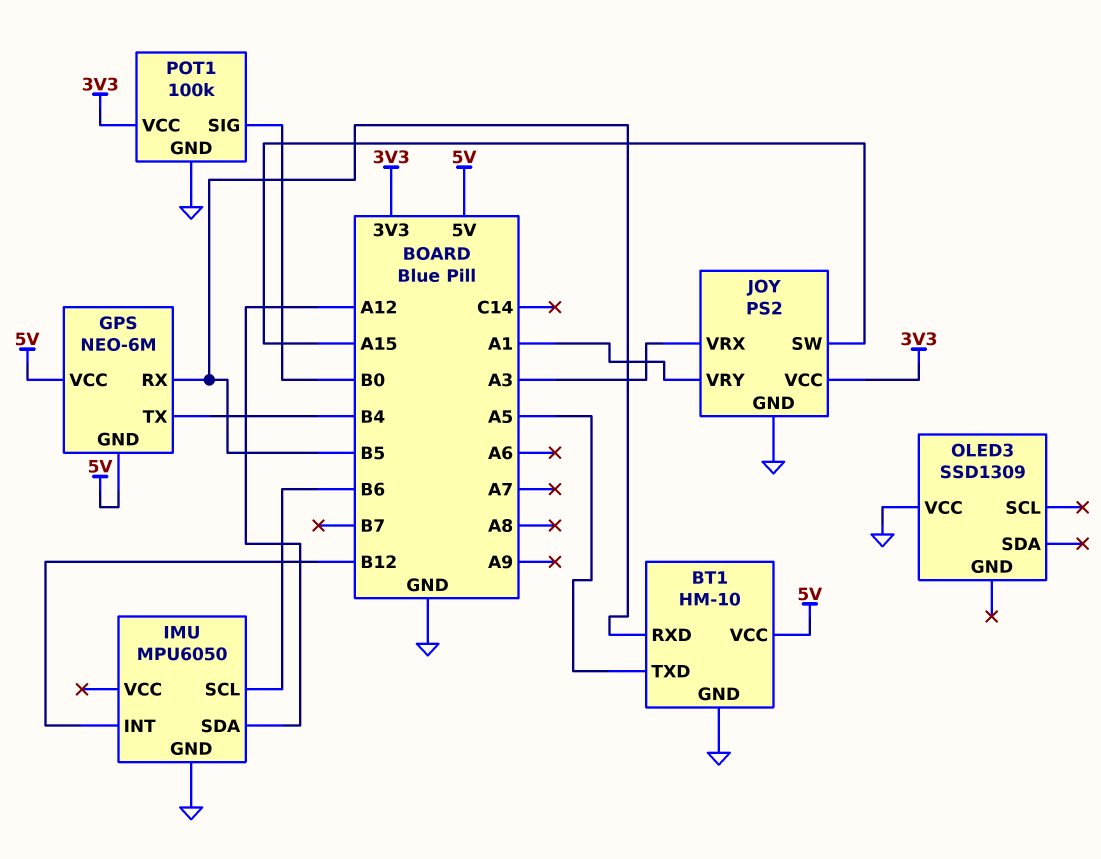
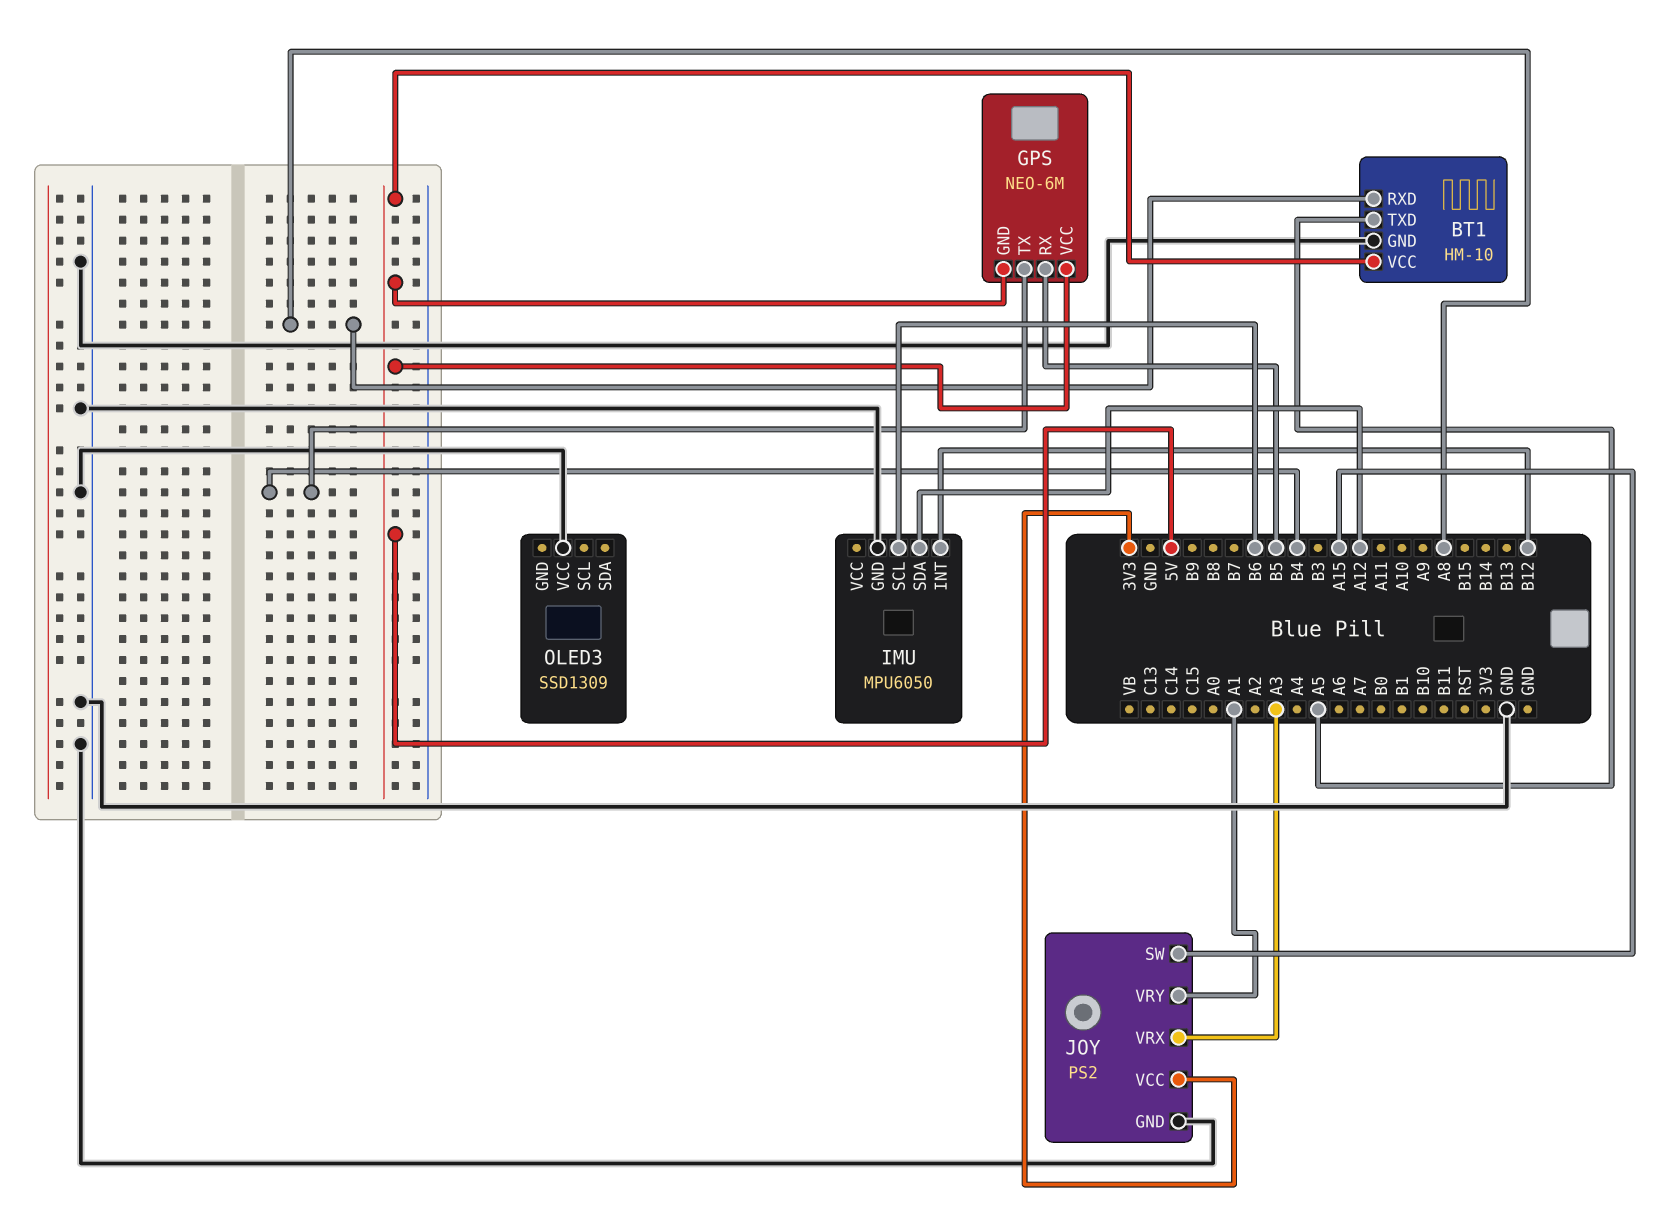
BT1 pin RXD: B5 -> A8
POT1: 100k -> none
POT1 pin GND: GND -> none
POT1 pin SIG: B0 -> none
POT1 pin VCC: 3V3 -> none

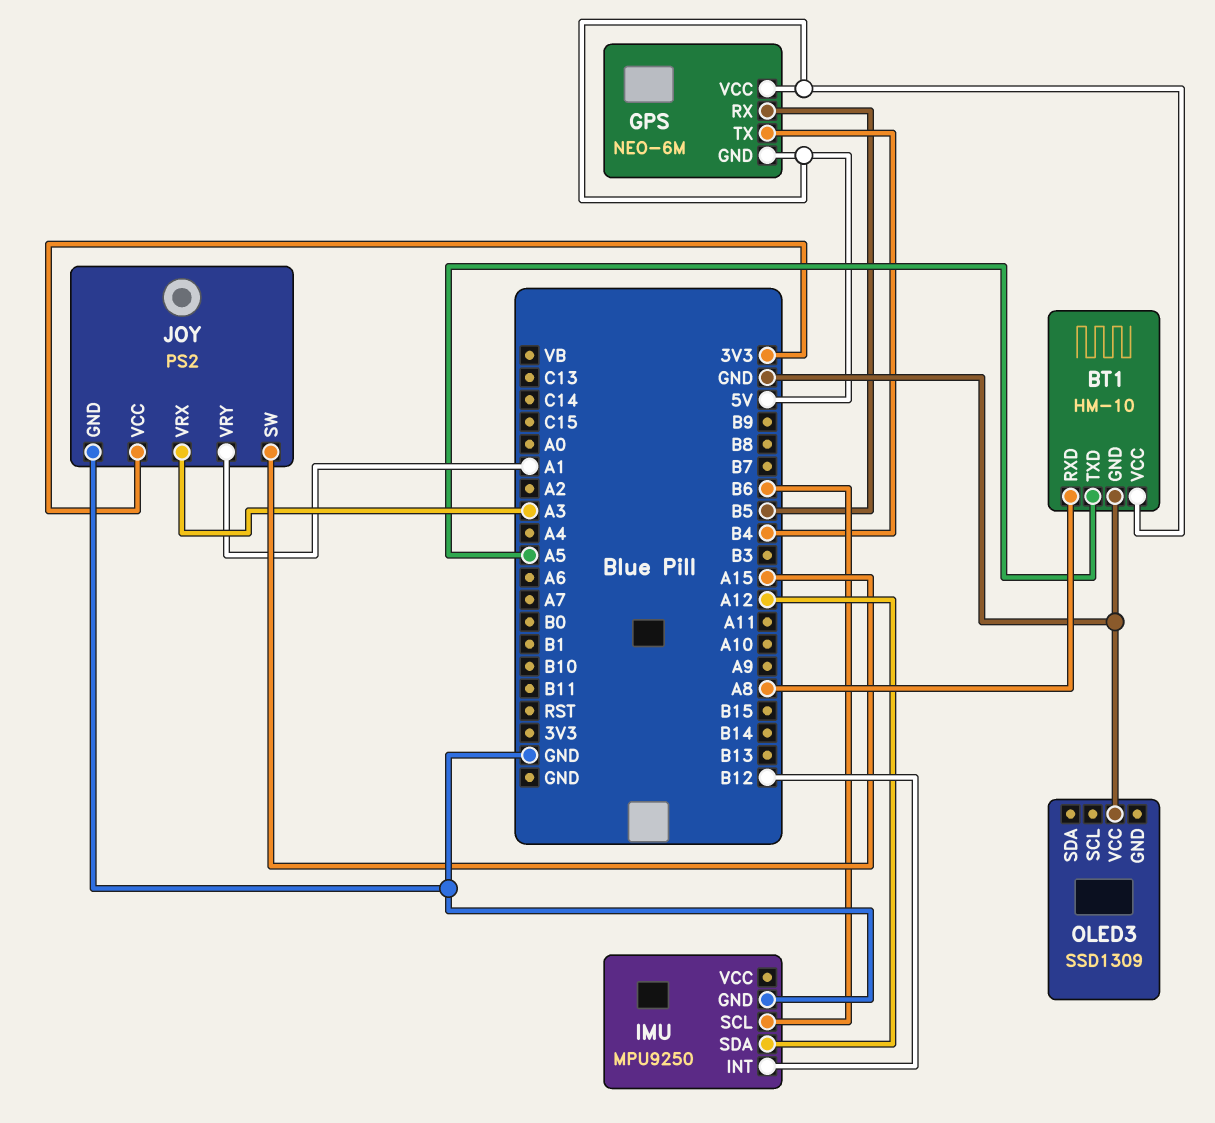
IMU: MPU6050 -> MPU9250

